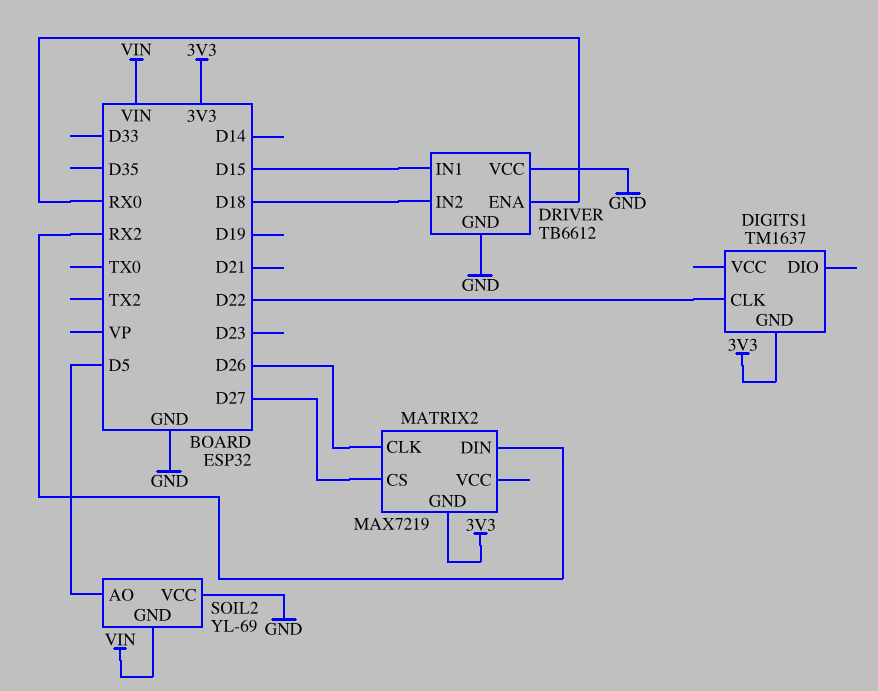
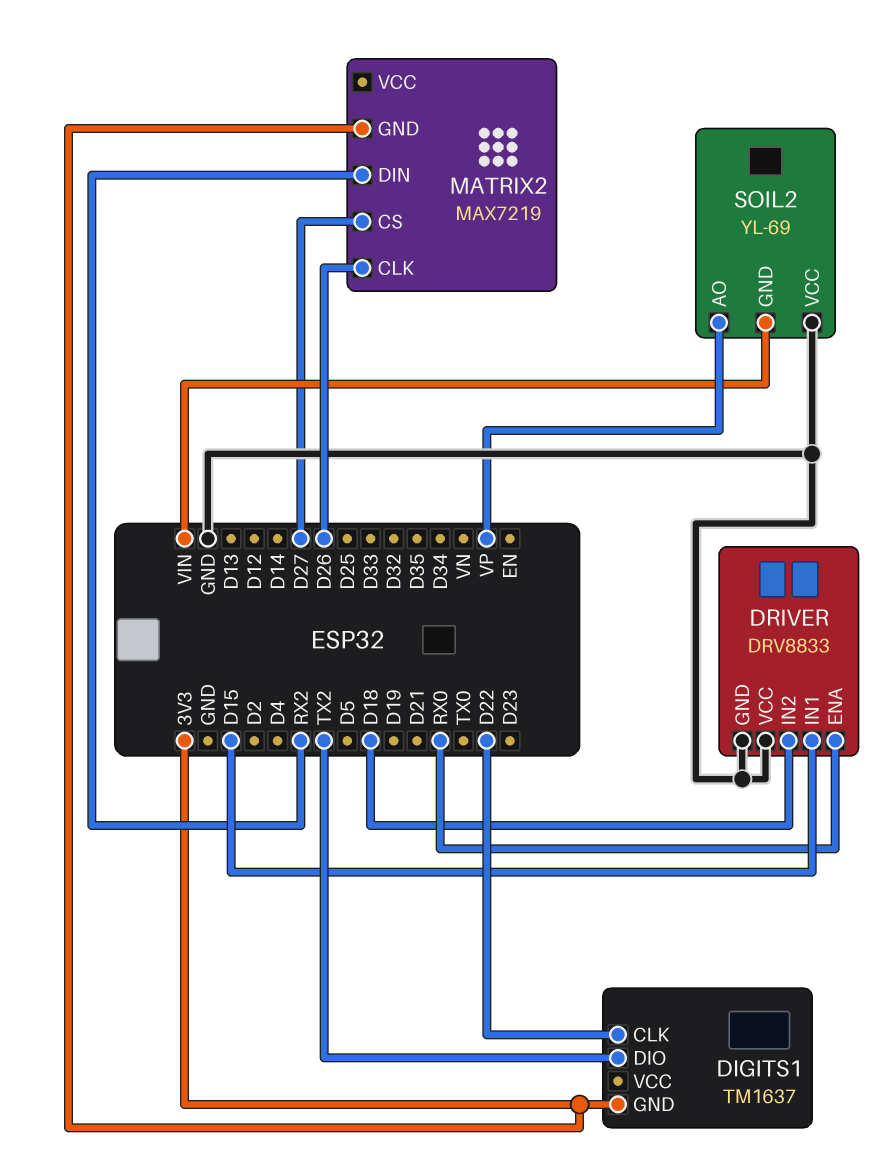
DIGITS1 pin DIO: none -> TX2
DRIVER: TB6612 -> DRV8833
SOIL2 pin AO: D5 -> VP

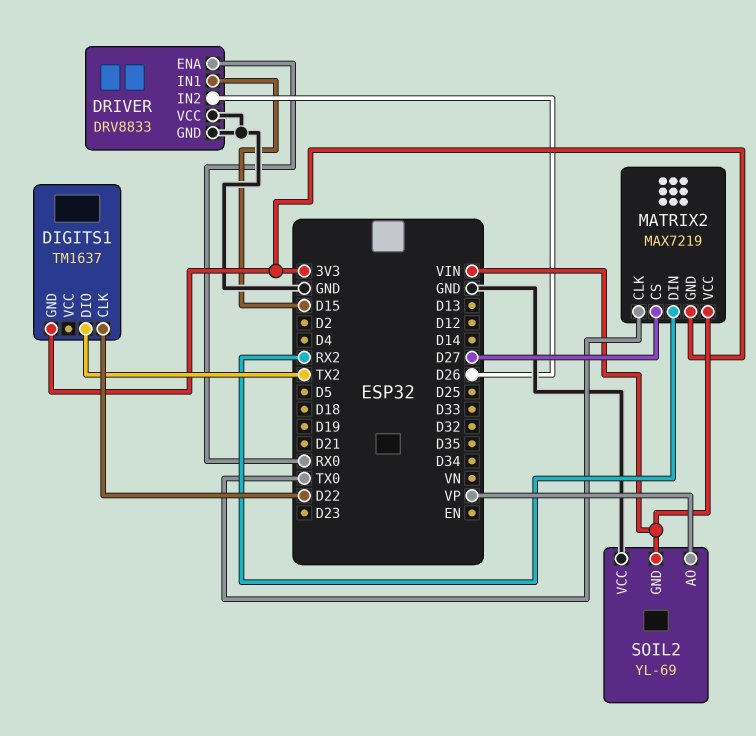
DRIVER pin IN2: D18 -> D26
MATRIX2 pin CLK: D26 -> TX0
MATRIX2 pin VCC: none -> VIN

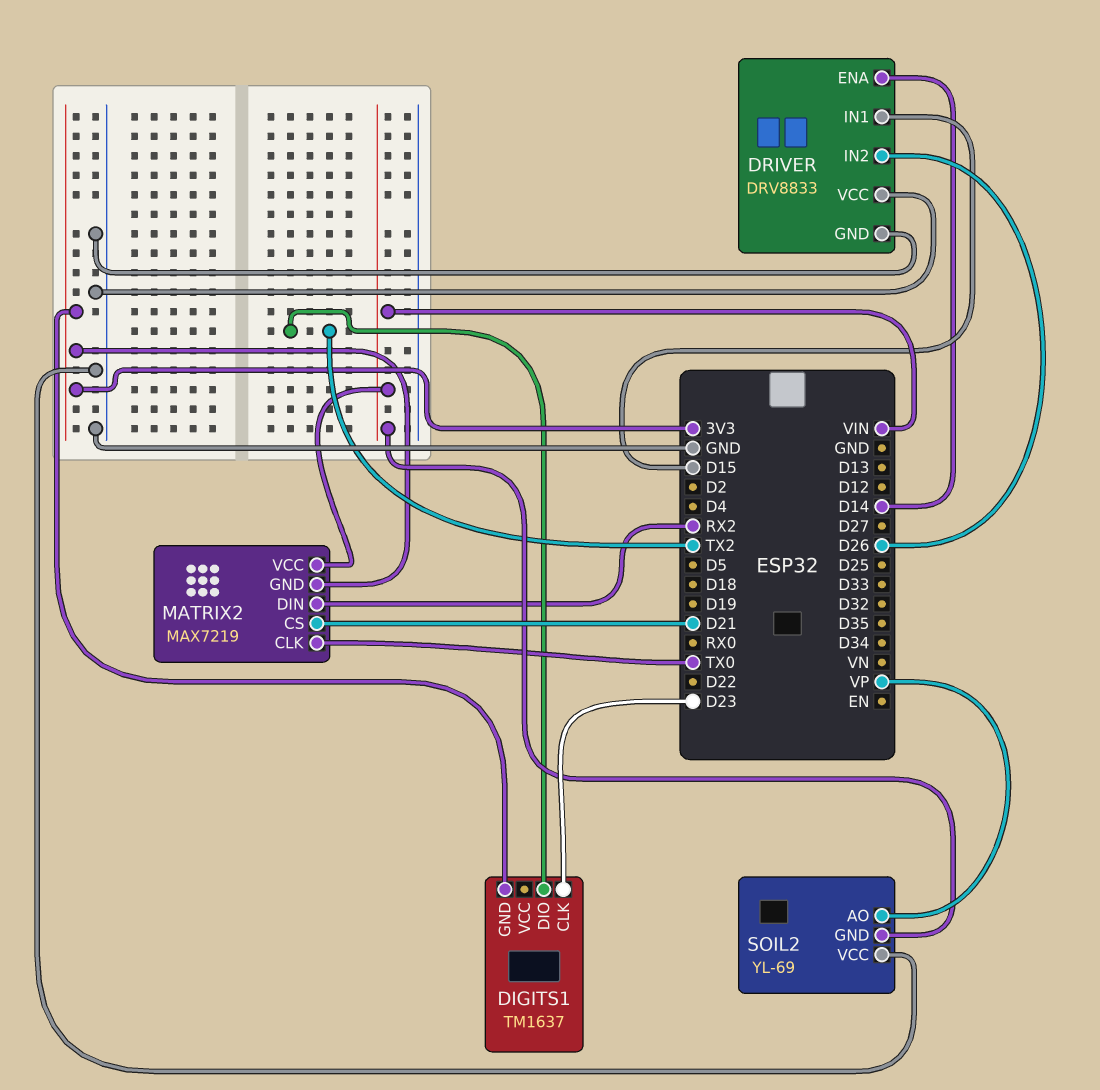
DIGITS1 pin CLK: D22 -> D23
DRIVER pin ENA: RX0 -> D14
MATRIX2 pin CS: D27 -> D21

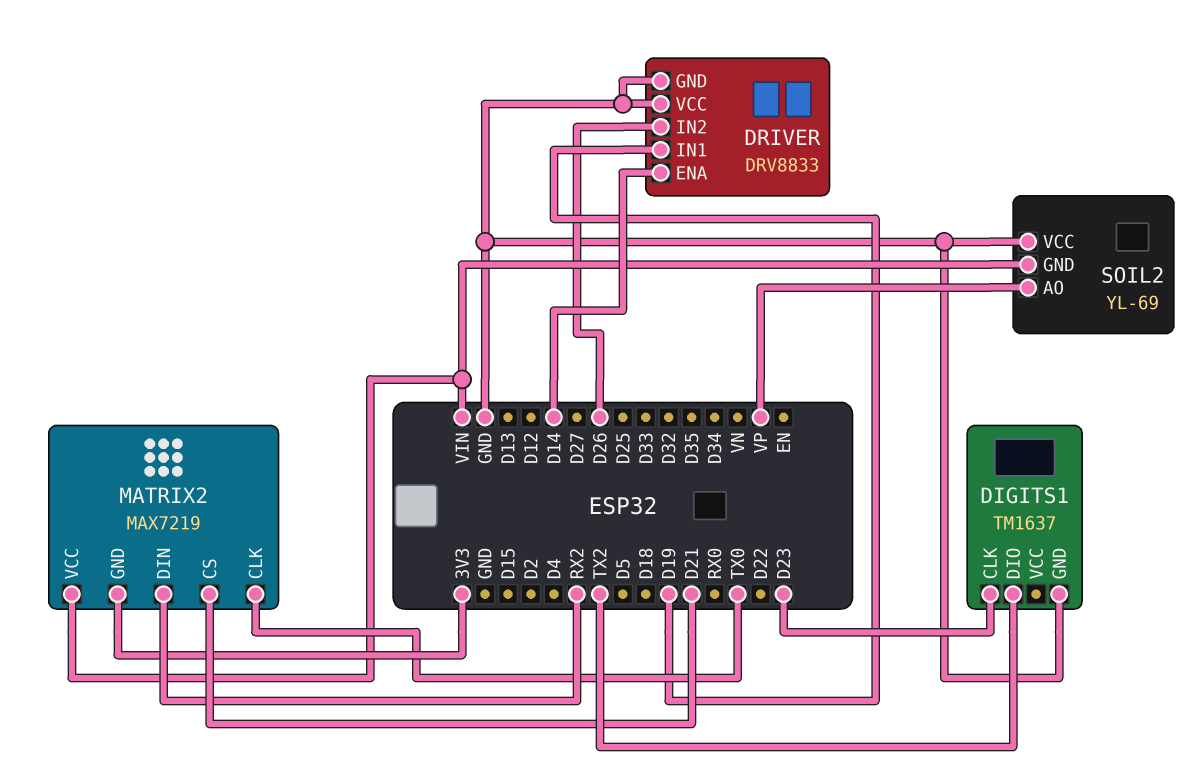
DIGITS1 pin GND: 3V3 -> GND
DRIVER pin IN1: D15 -> D19

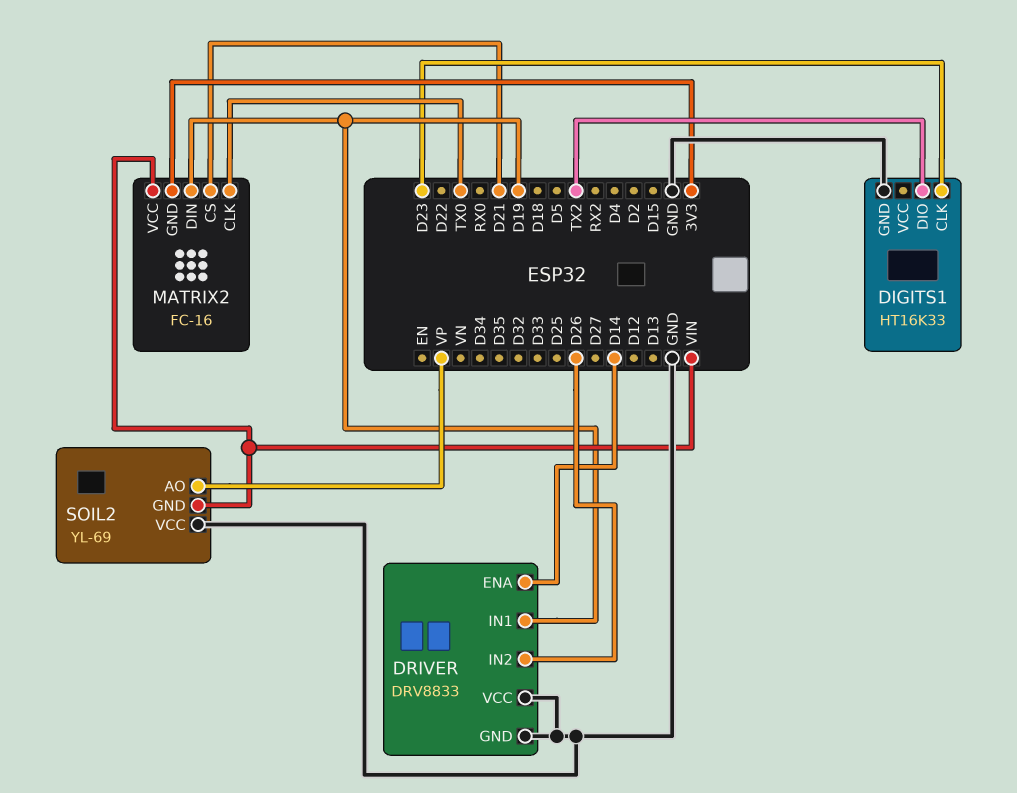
DIGITS1: TM1637 -> HT16K33
MATRIX2: MAX7219 -> FC-16
MATRIX2 pin DIN: RX2 -> D19

